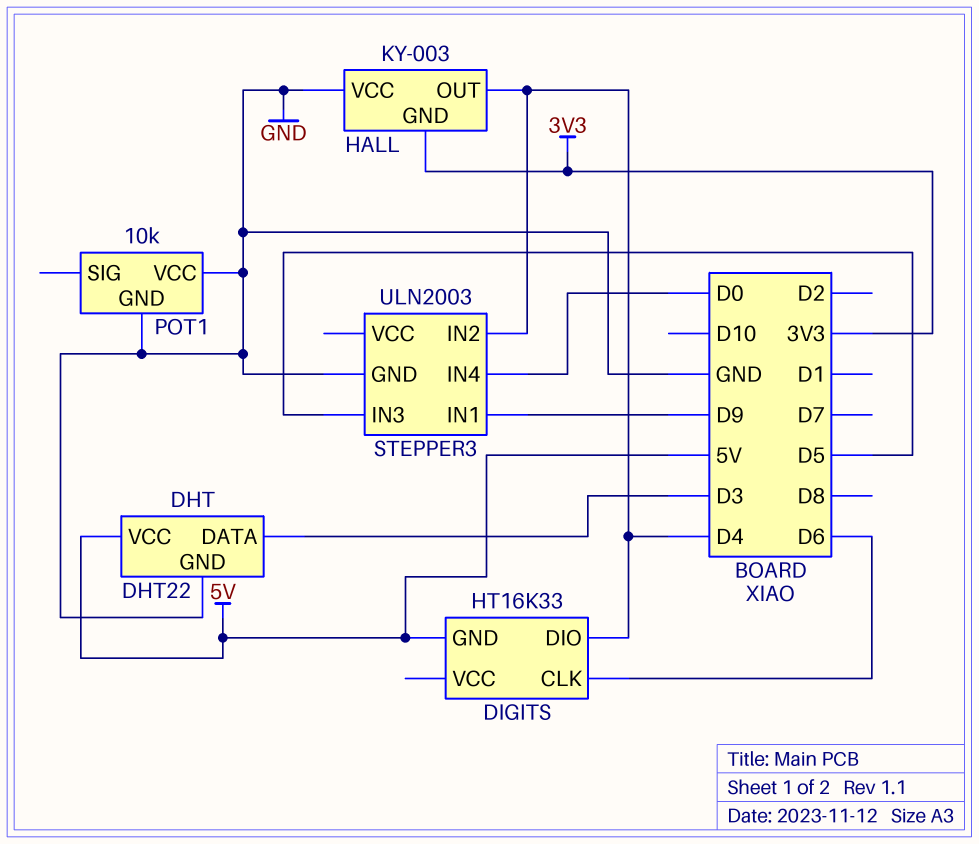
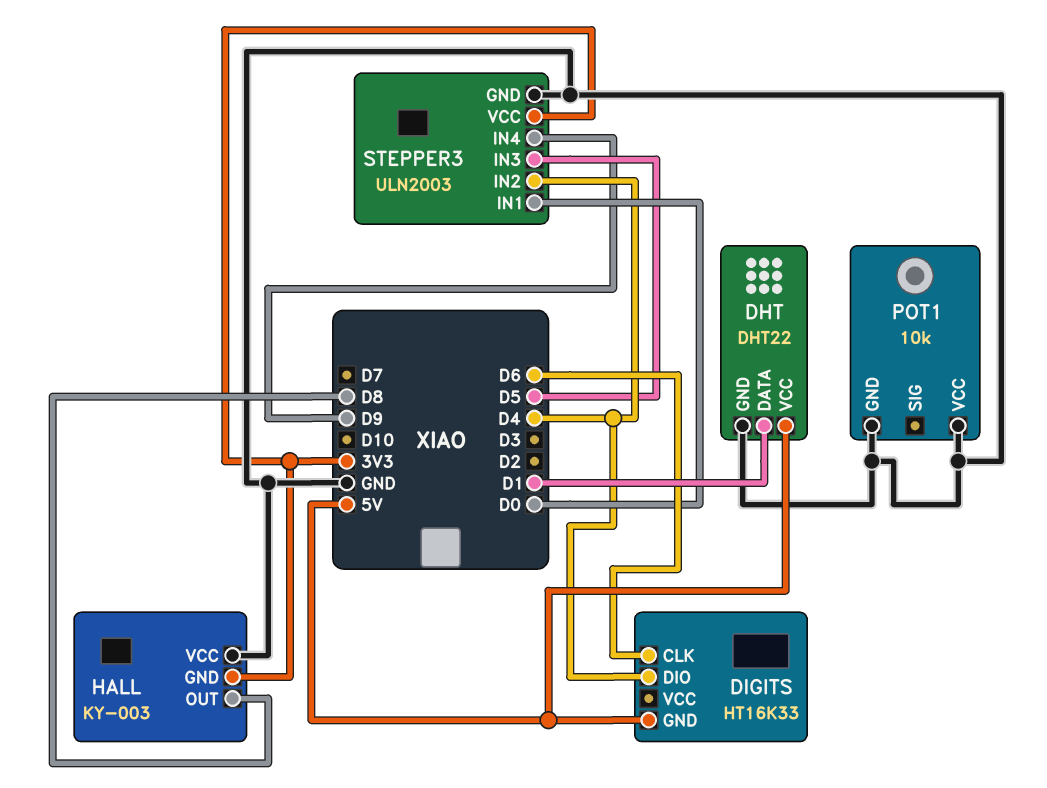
DHT pin DATA: D3 -> D1
HALL pin OUT: D4 -> D8
STEPPER3 pin IN1: D9 -> D0
STEPPER3 pin IN4: D0 -> D9
STEPPER3 pin VCC: none -> 3V3

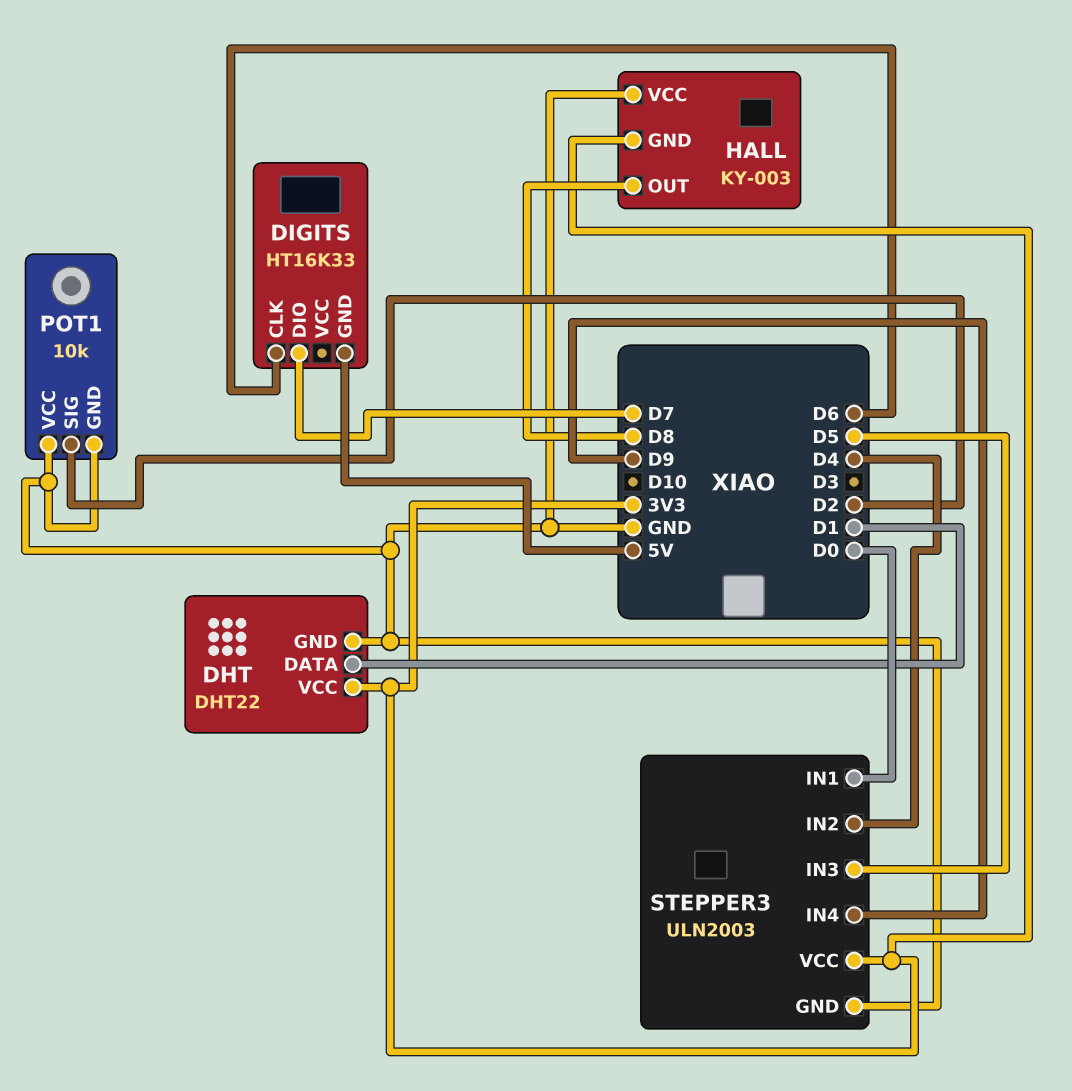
DHT pin VCC: 5V -> 3V3
DIGITS pin DIO: D4 -> D7
POT1 pin SIG: none -> D2

